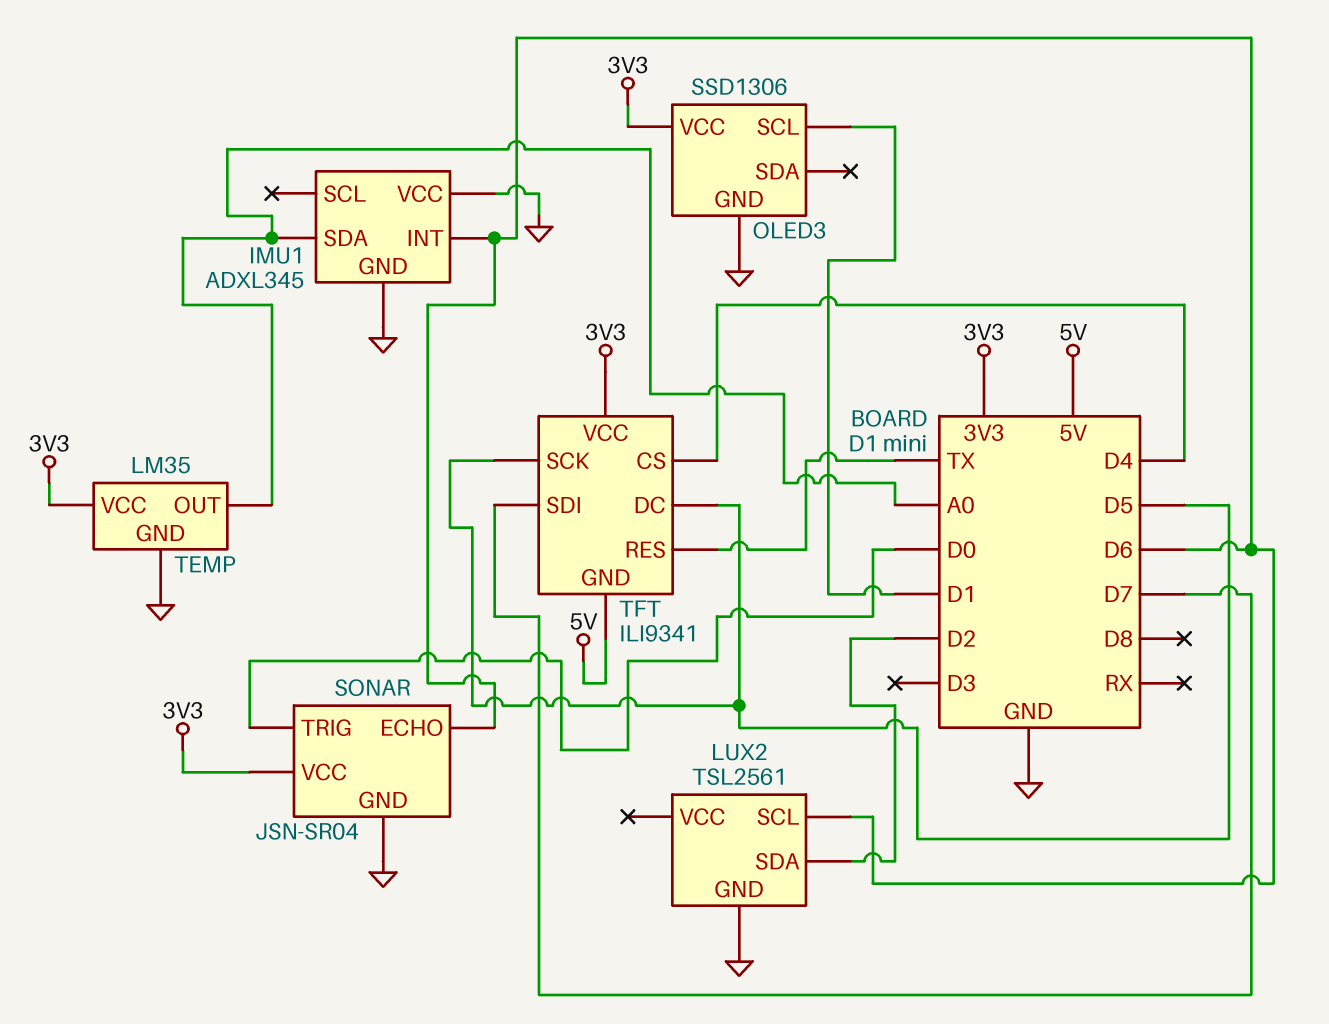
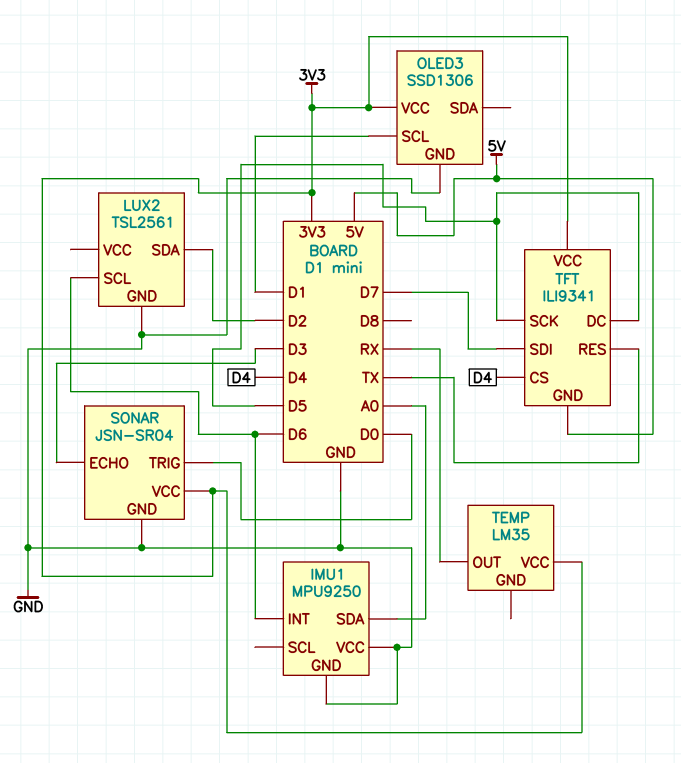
IMU1: ADXL345 -> MPU9250
SONAR pin ECHO: D6 -> D3
TEMP pin GND: GND -> none
TEMP pin OUT: A0 -> RX

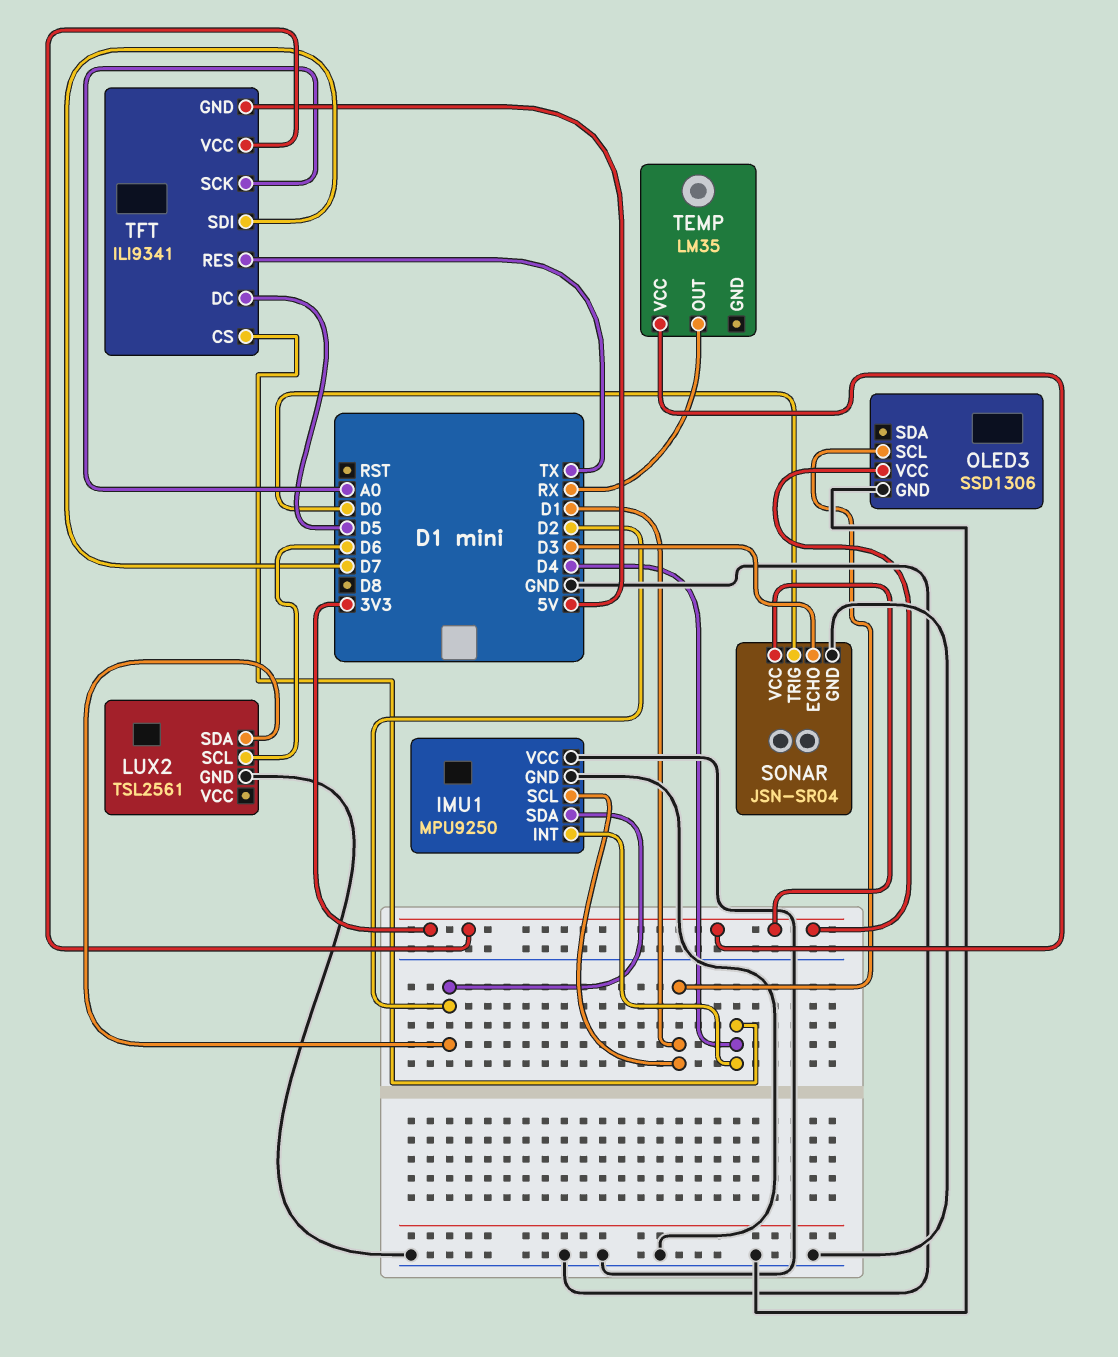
IMU1 pin INT: D6 -> D4
IMU1 pin SCL: none -> D1
IMU1 pin SDA: A0 -> D2
TFT pin SCK: D5 -> A0

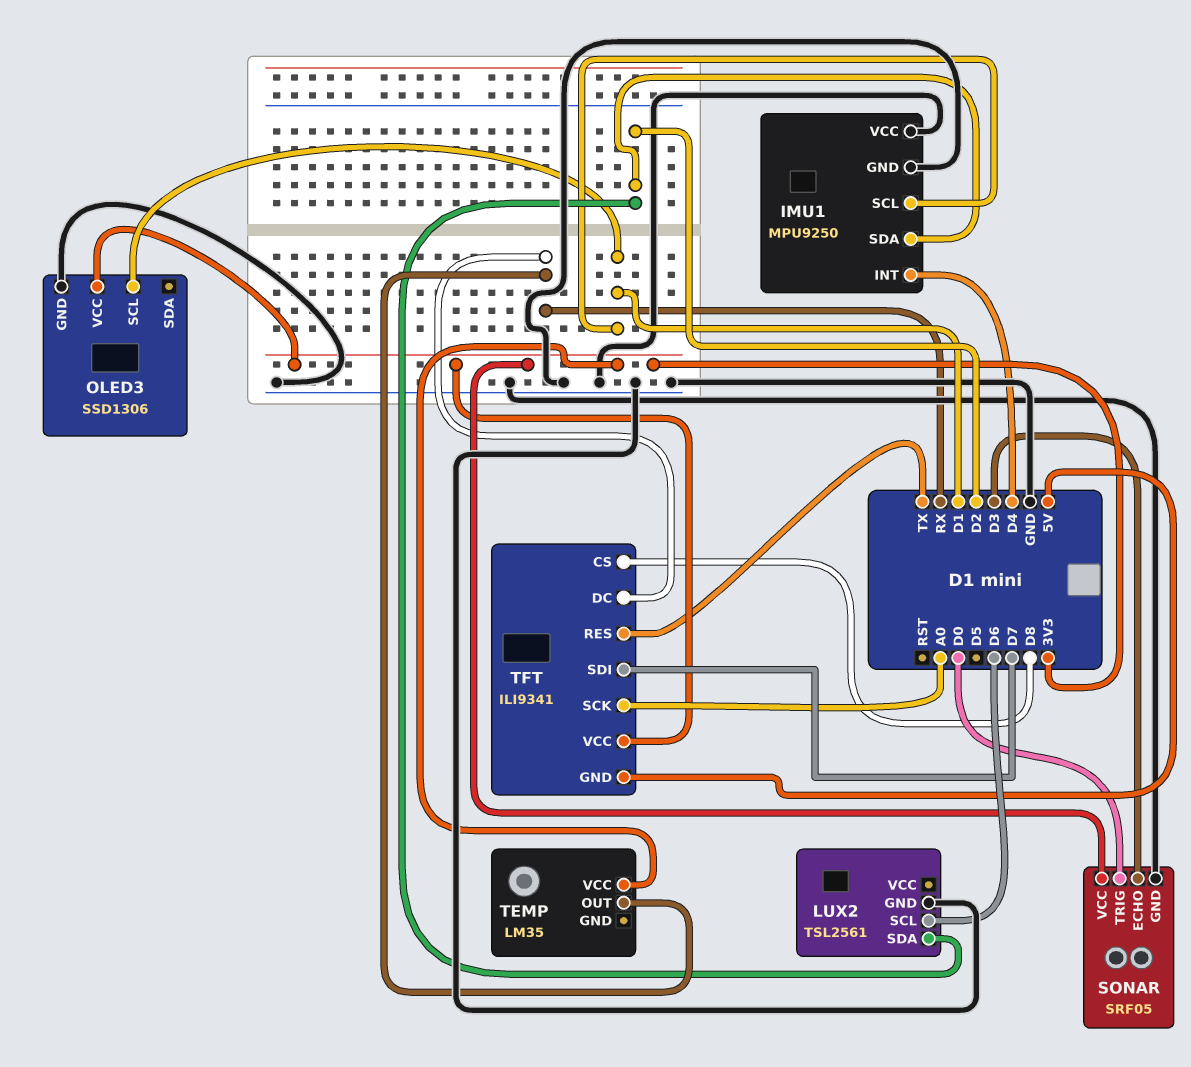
SONAR: JSN-SR04 -> SRF05
TFT pin CS: D4 -> D8
TFT pin DC: D5 -> RX

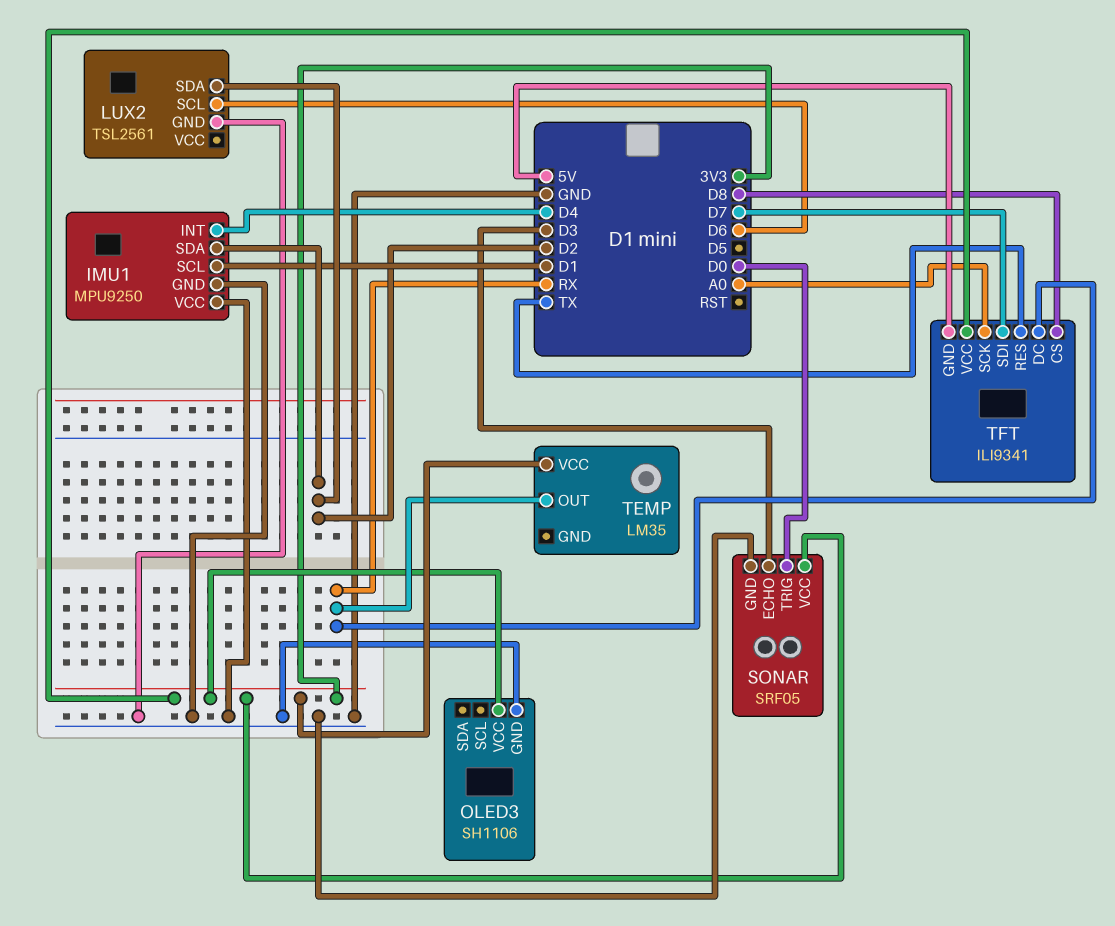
OLED3: SSD1306 -> SH1106
OLED3 pin SCL: D1 -> none

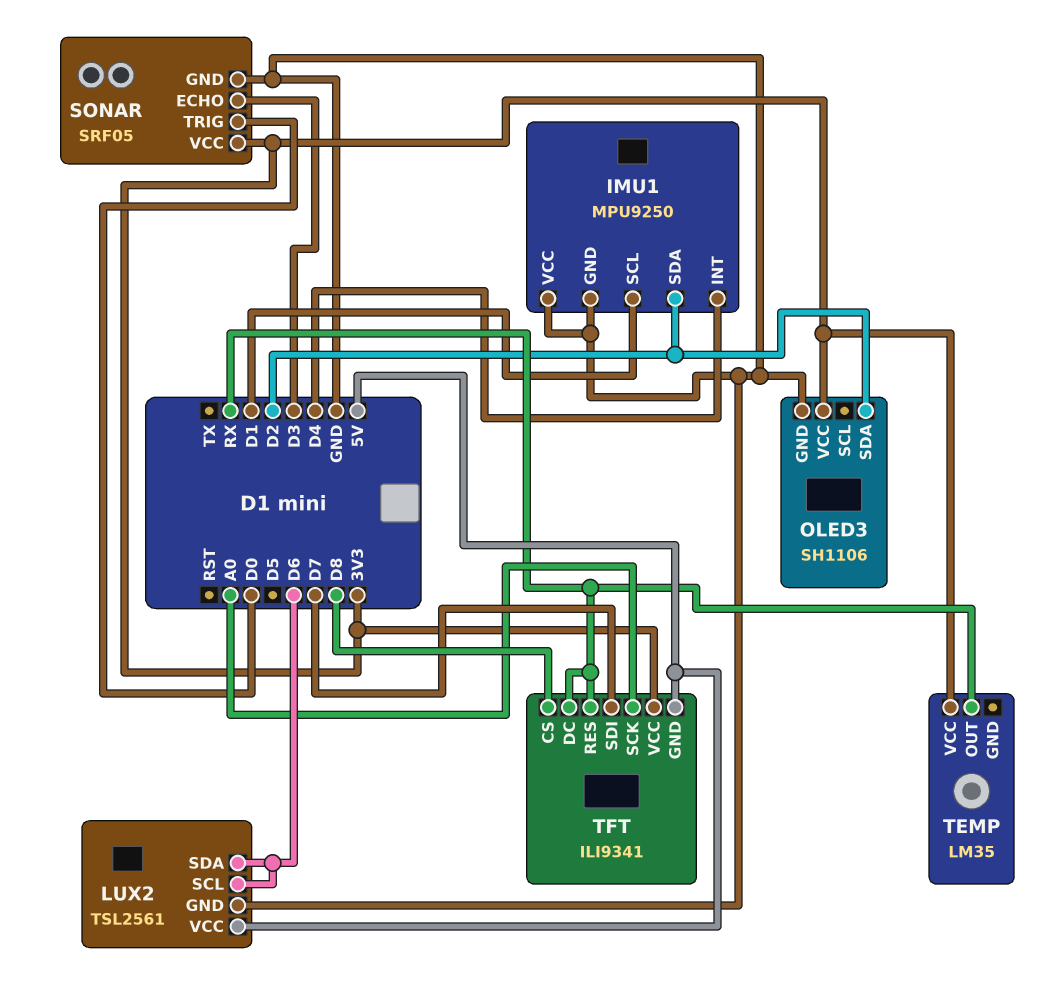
LUX2 pin SDA: D2 -> D6
LUX2 pin VCC: none -> 5V
OLED3 pin SDA: none -> D2
TFT pin RES: TX -> RX

